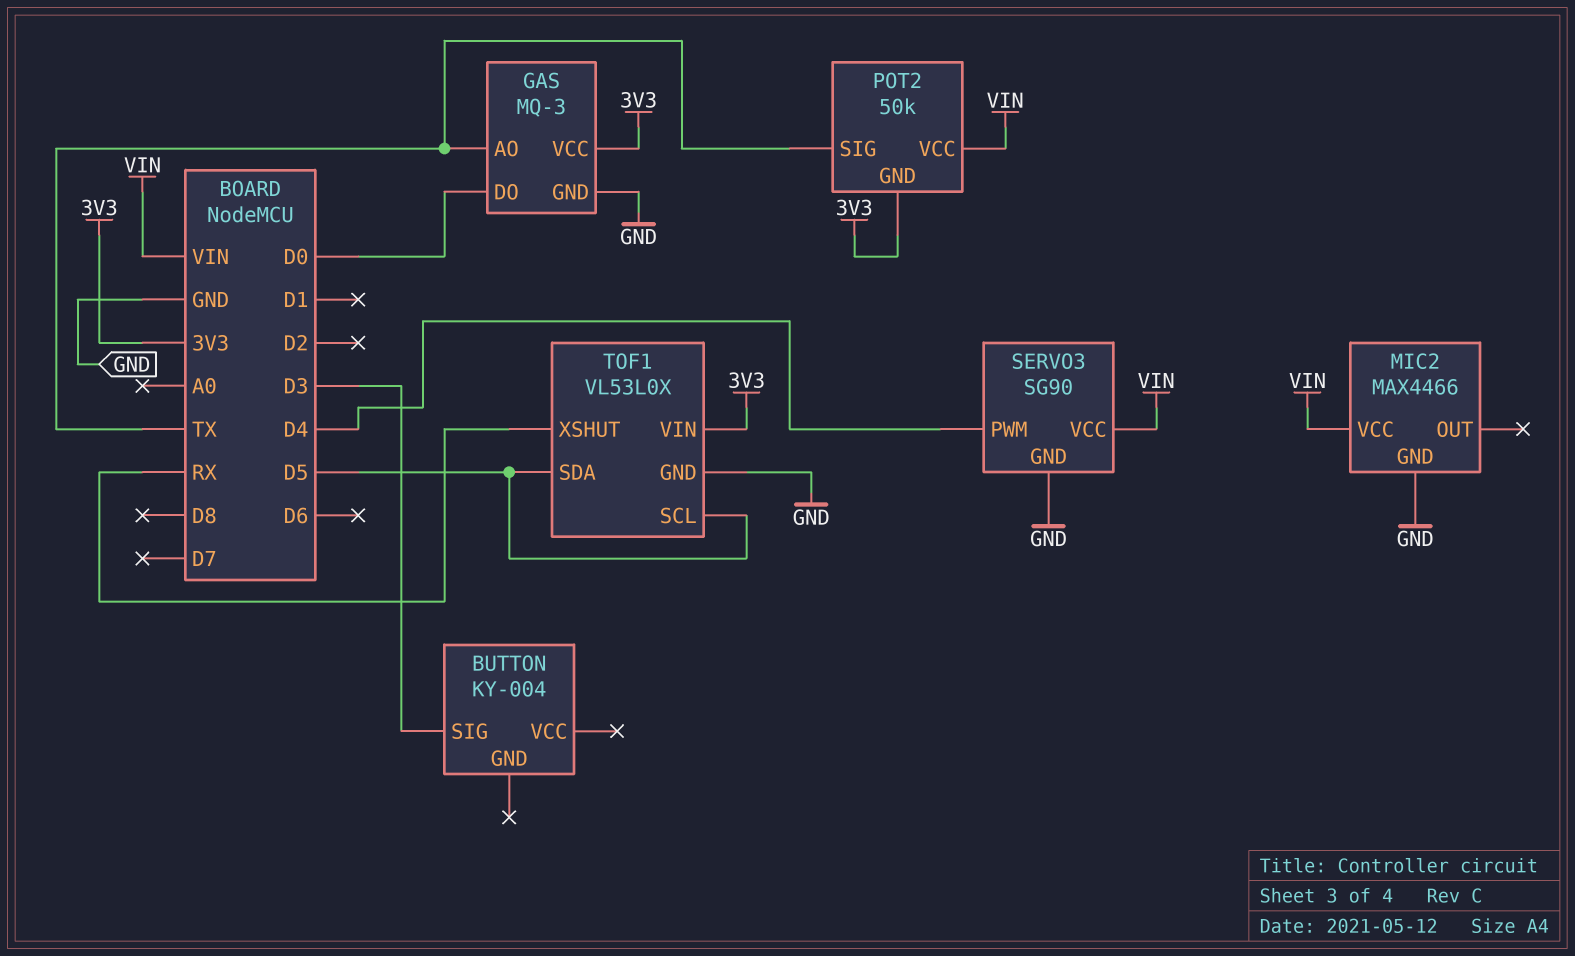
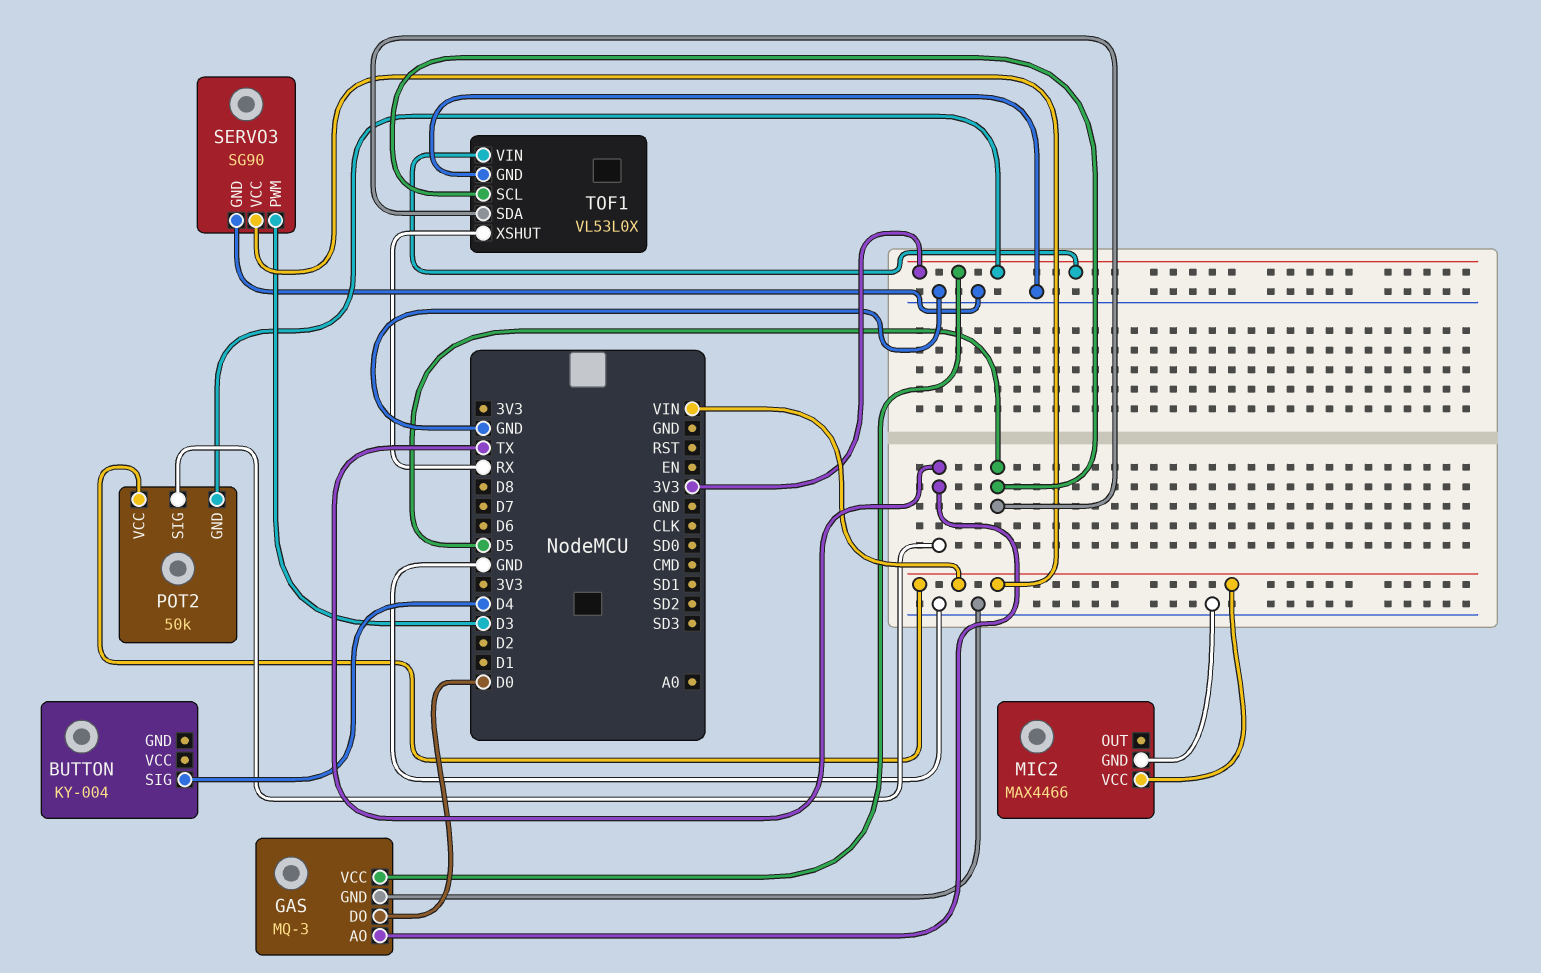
BUTTON pin SIG: D3 -> D4
SERVO3 pin PWM: D4 -> D3

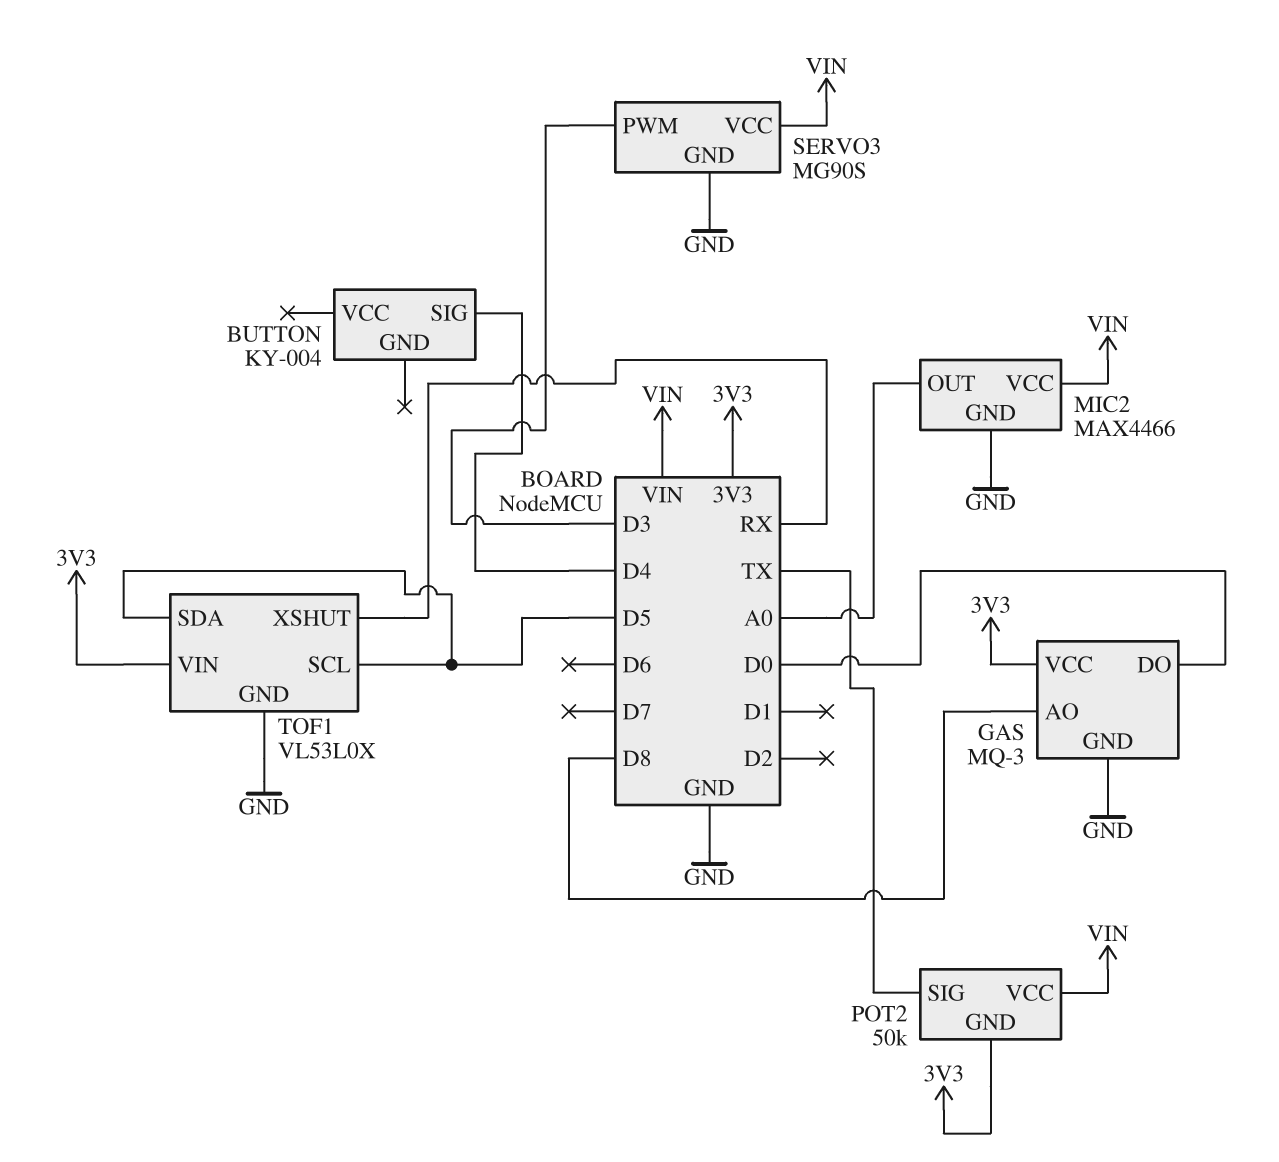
GAS pin AO: TX -> D8
MIC2 pin OUT: none -> A0
SERVO3: SG90 -> MG90S

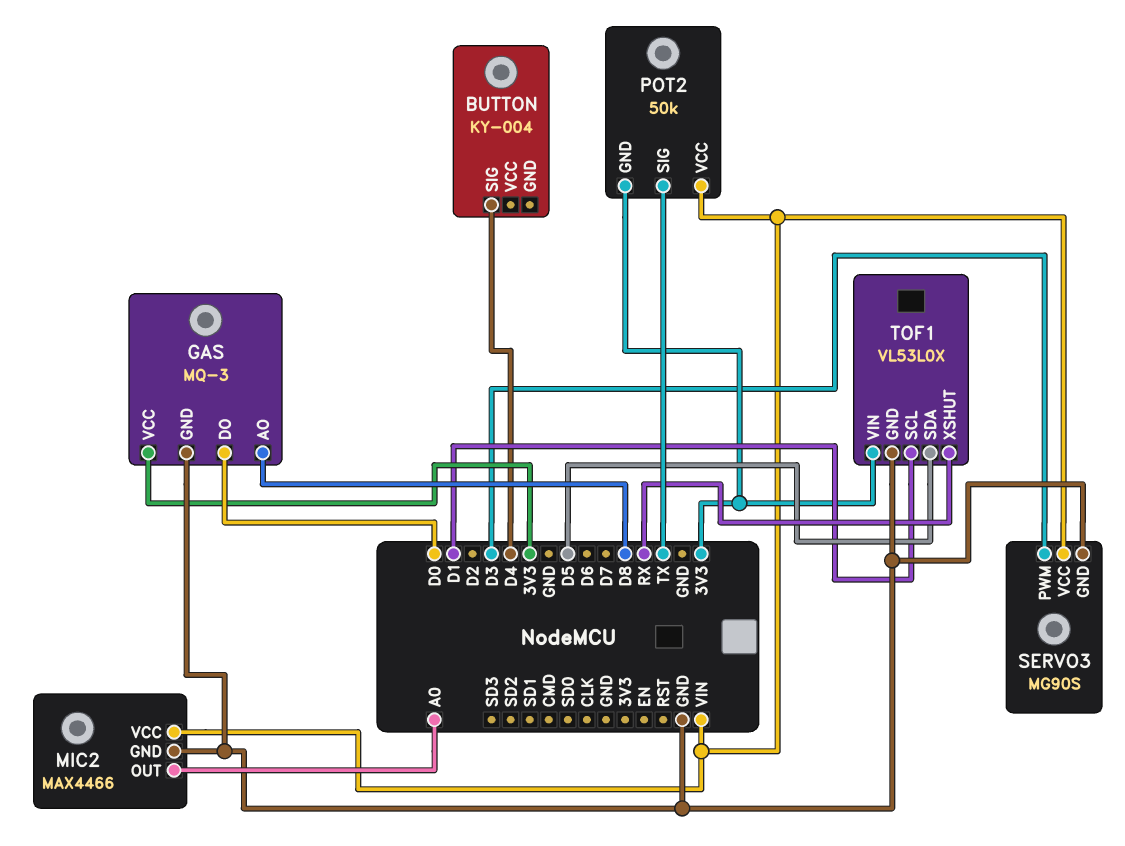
TOF1 pin SCL: D5 -> D1

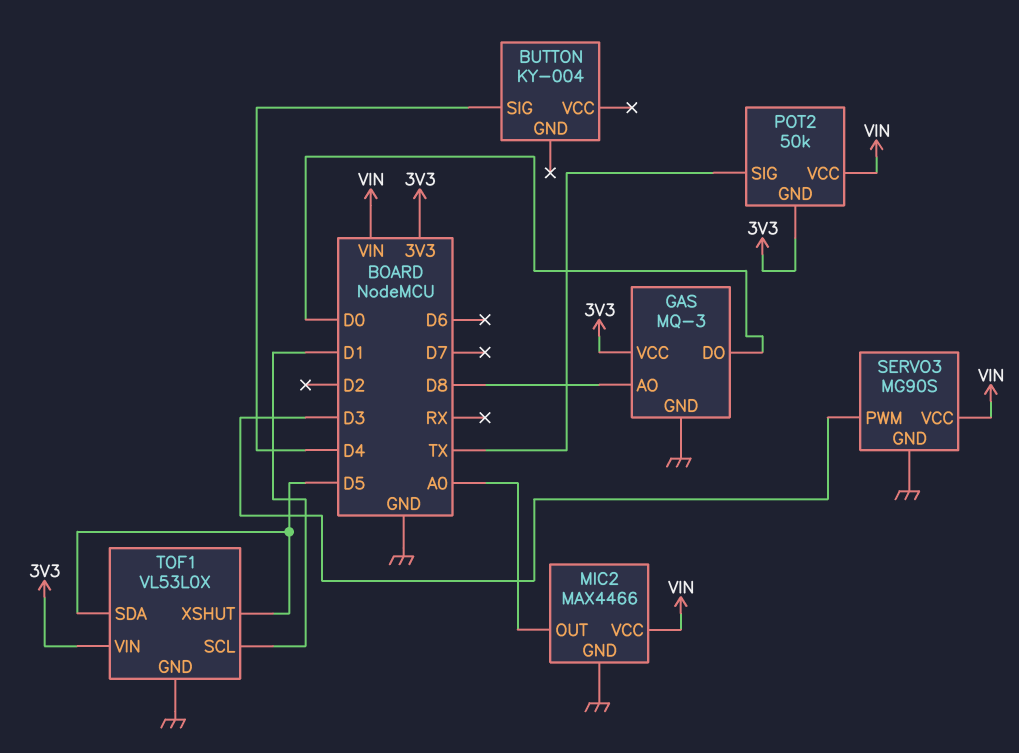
TOF1 pin XSHUT: RX -> D5

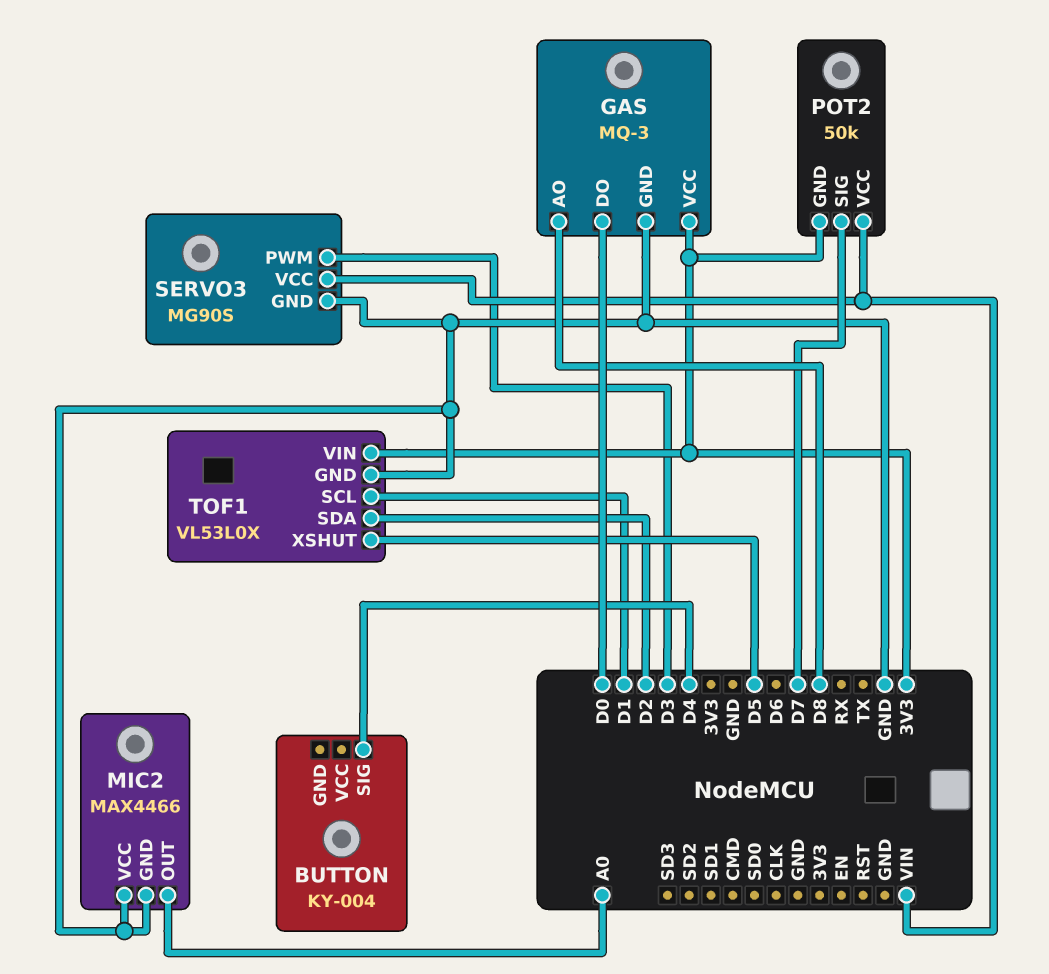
MIC2 pin VCC: VIN -> GND
POT2 pin SIG: TX -> D7
TOF1 pin SDA: D5 -> D2

